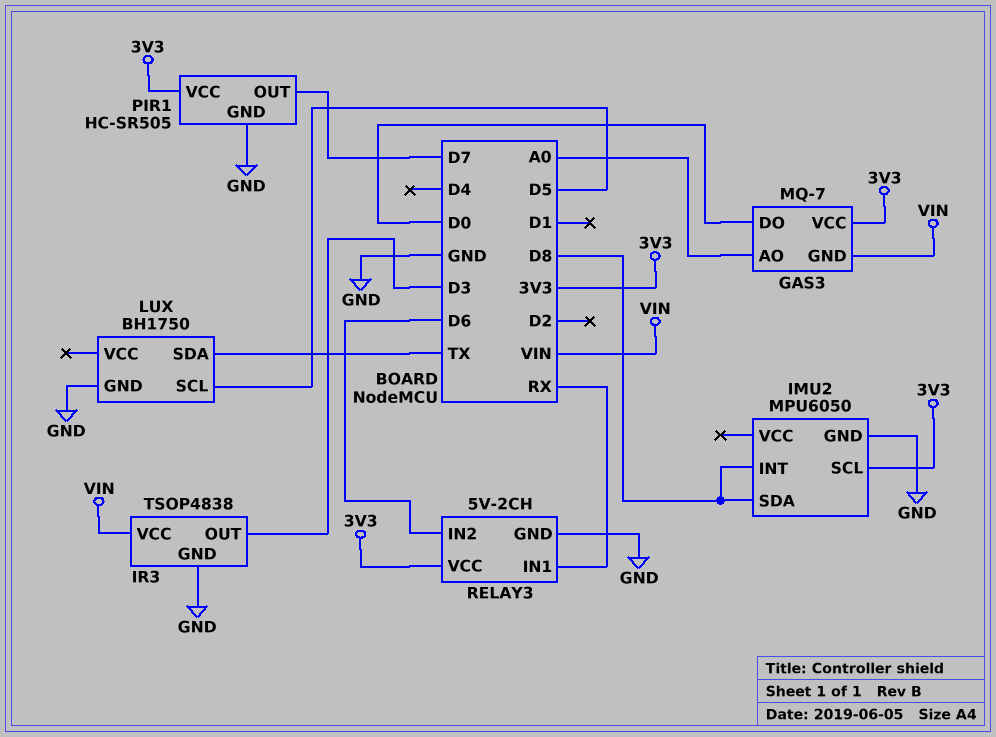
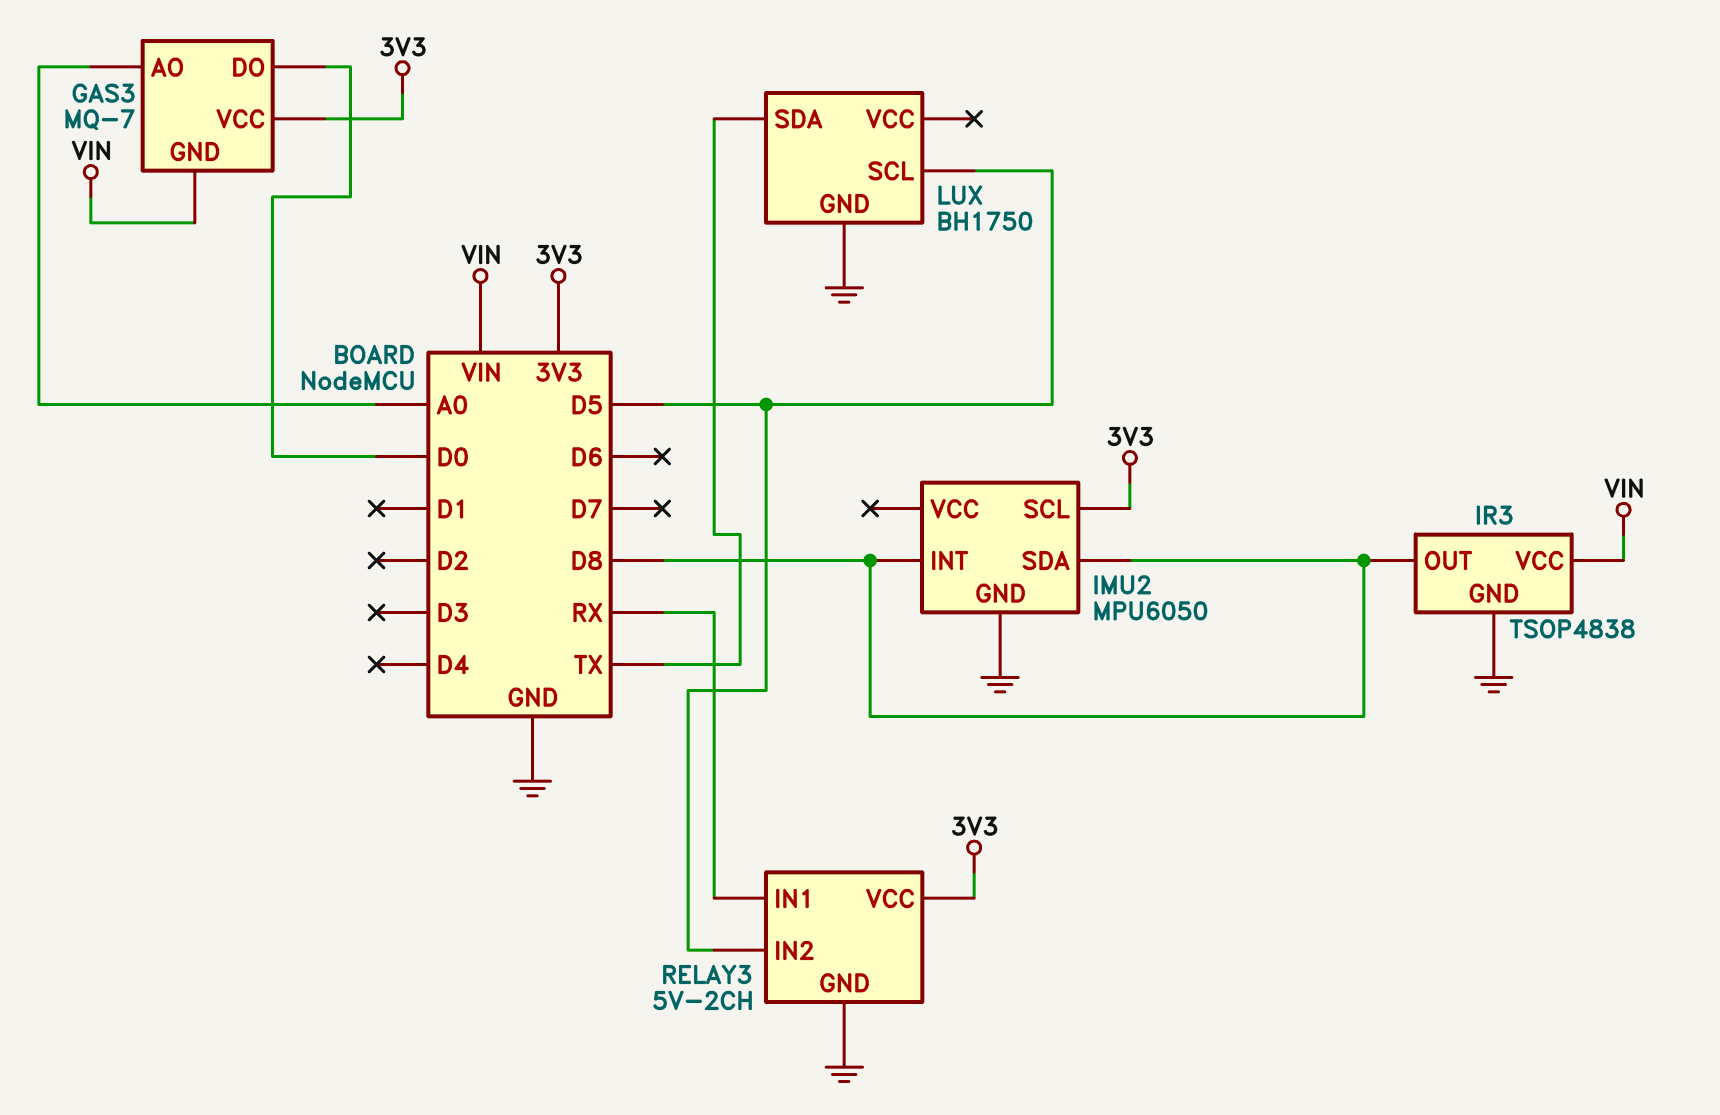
IR3 pin OUT: D3 -> D8
PIR1: HC-SR505 -> none
PIR1 pin GND: GND -> none
PIR1 pin OUT: D7 -> none
PIR1 pin VCC: 3V3 -> none
RELAY3 pin IN2: D6 -> D5

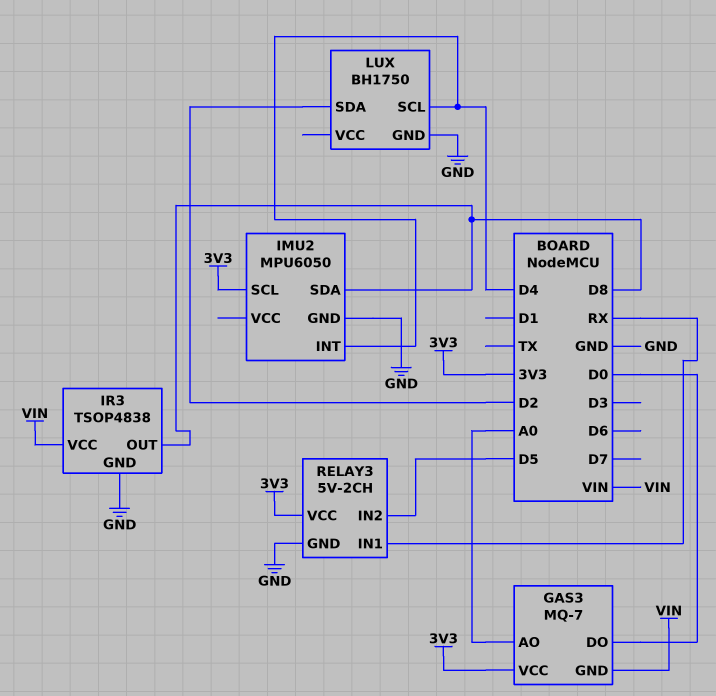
IMU2 pin INT: D8 -> D4
LUX pin SCL: D5 -> D4
LUX pin SDA: TX -> D2

